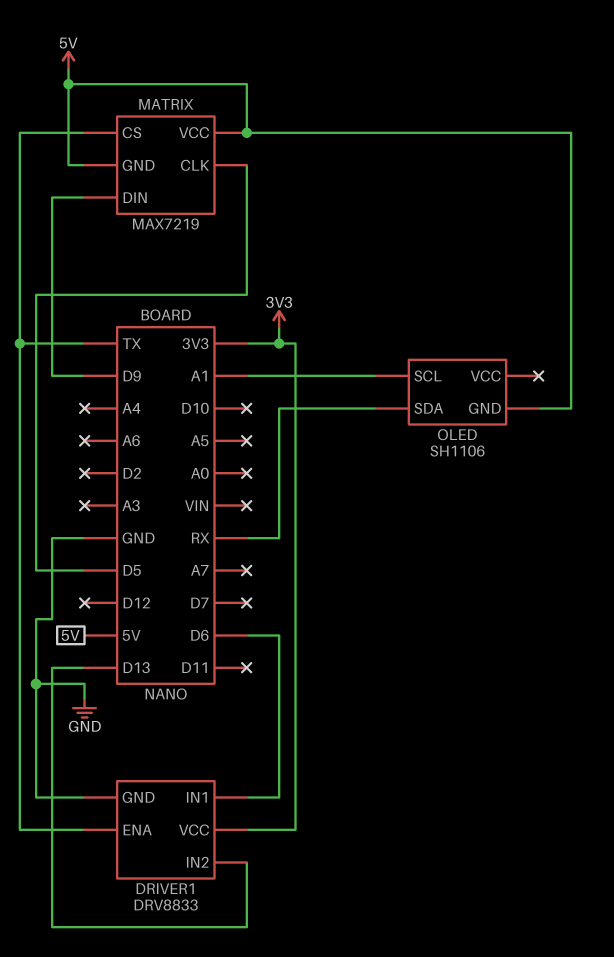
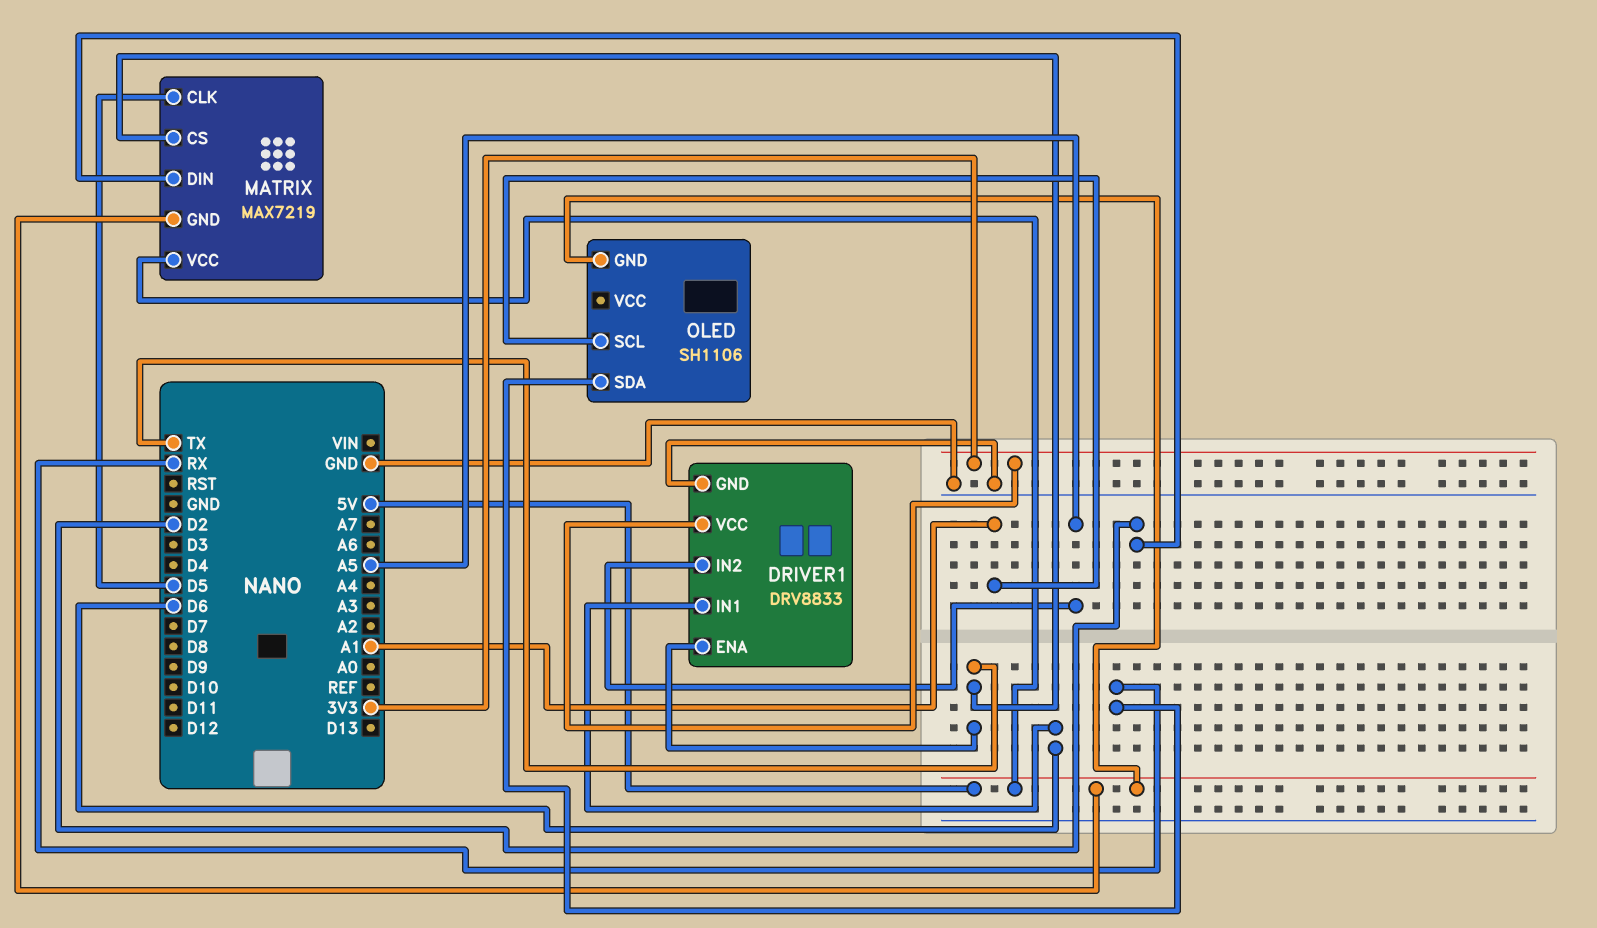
DRIVER1 pin IN2: D13 -> A5
MATRIX pin DIN: D9 -> D2

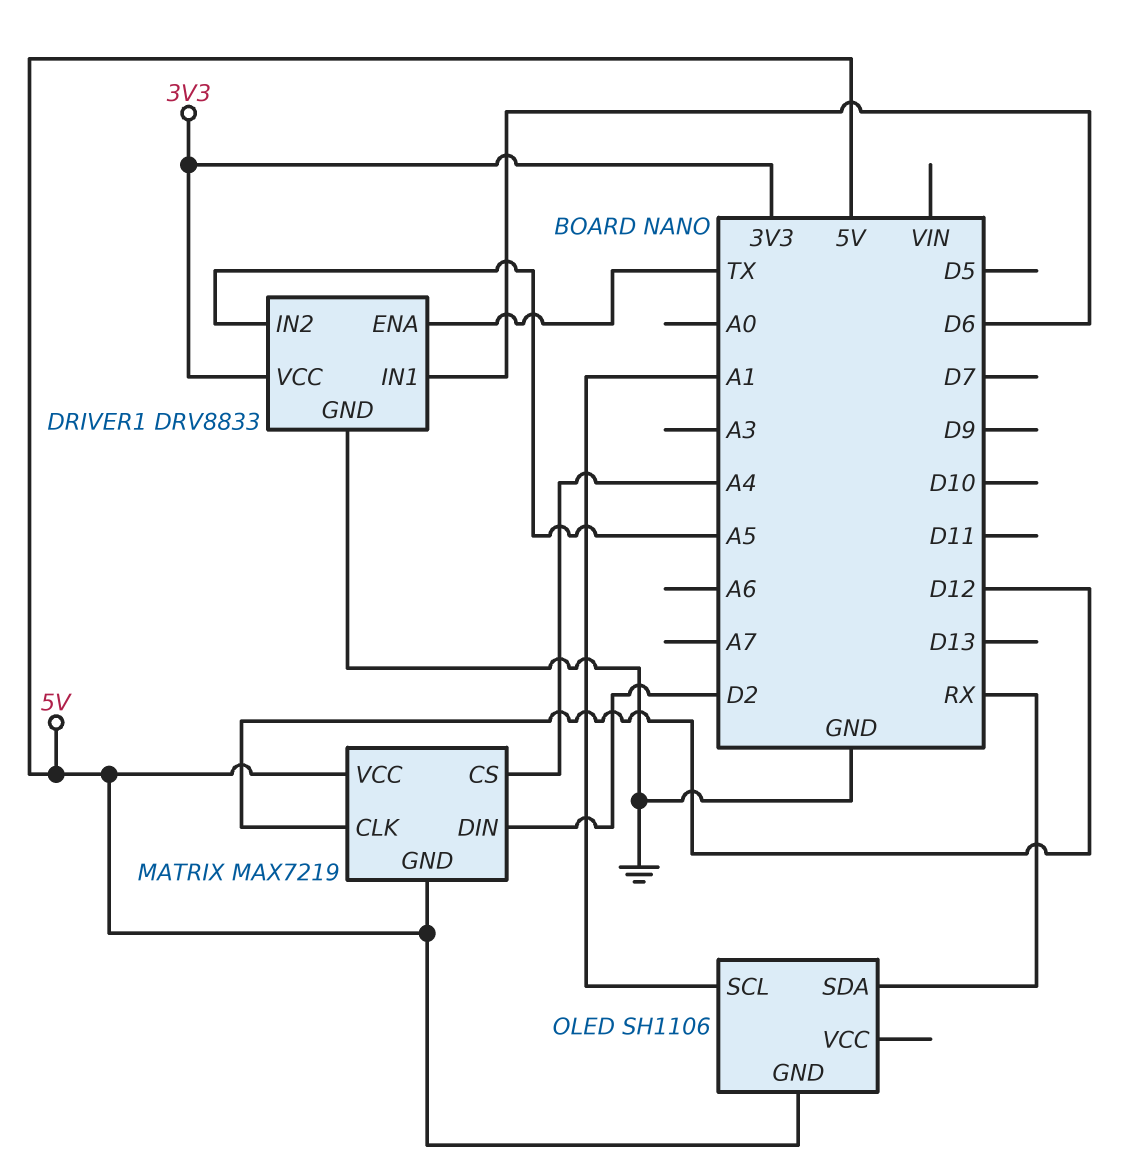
MATRIX pin CLK: D5 -> D12
MATRIX pin CS: TX -> A4

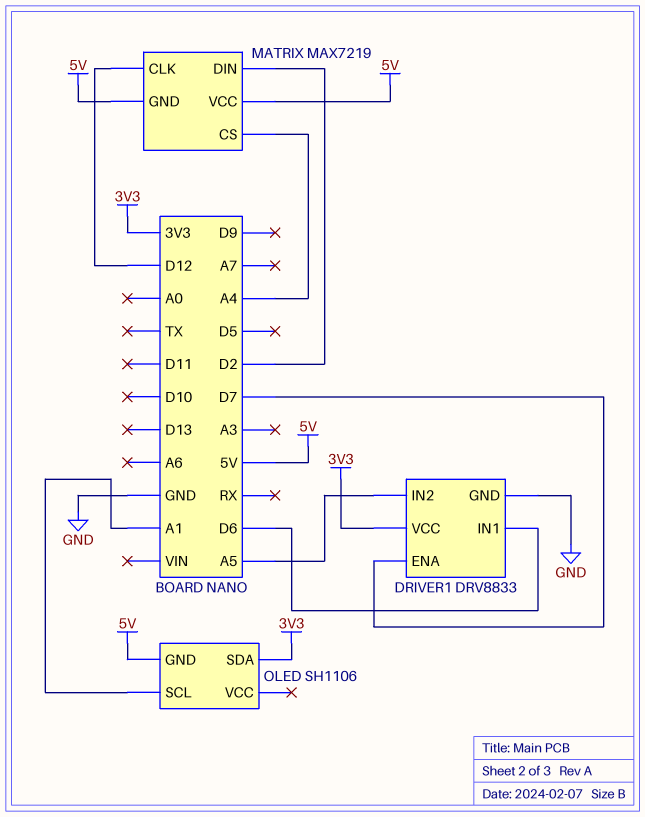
DRIVER1 pin ENA: TX -> D7
OLED pin SDA: RX -> 3V3

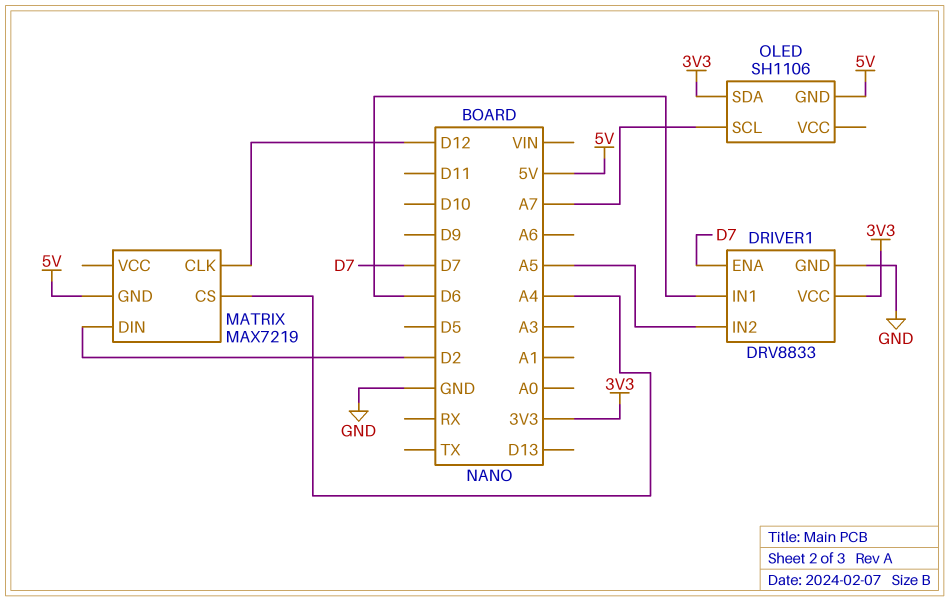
MATRIX pin VCC: 5V -> none
OLED pin SCL: A1 -> A7

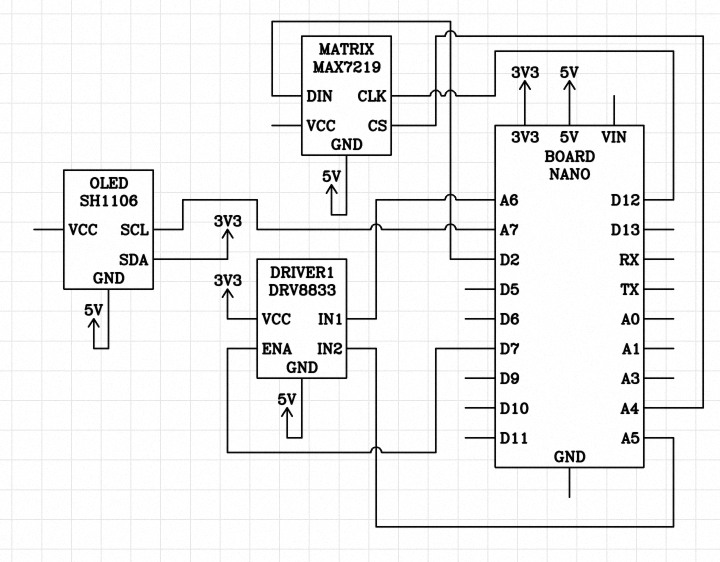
DRIVER1 pin GND: GND -> 5V
DRIVER1 pin IN1: D6 -> A6

